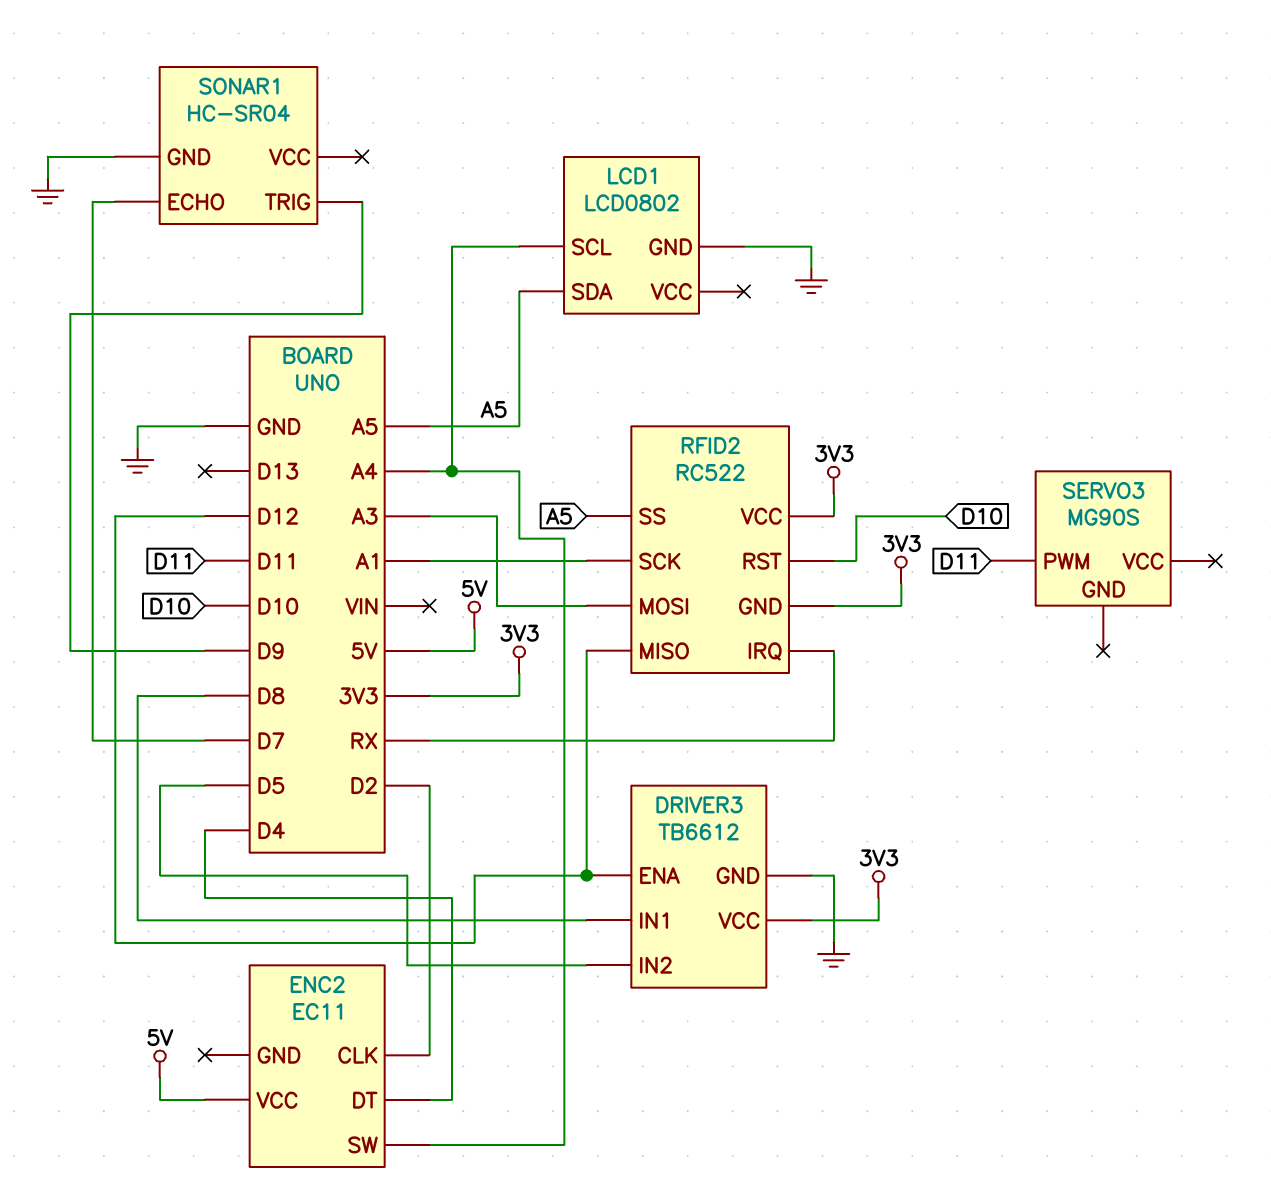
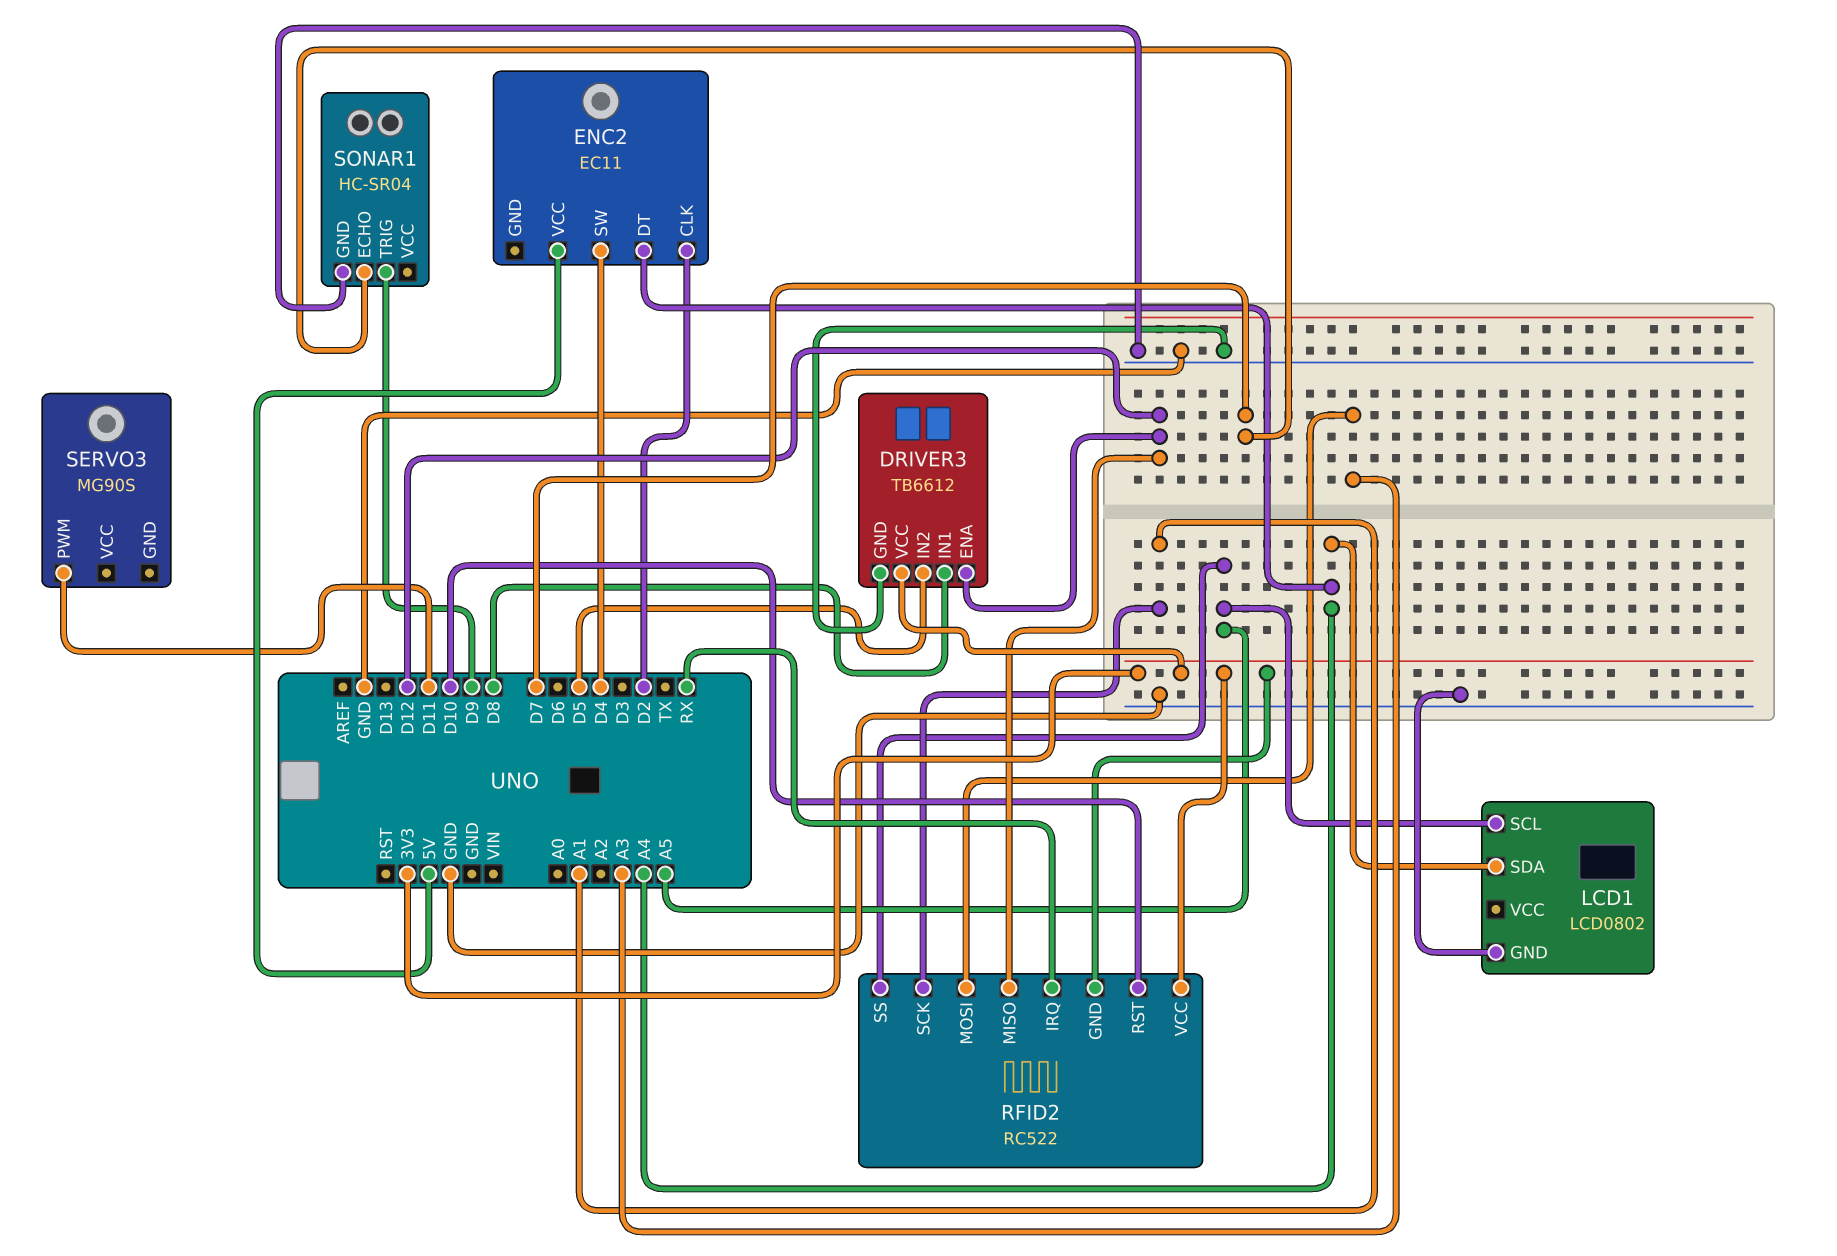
ENC2 pin DT: D4 -> A4
ENC2 pin SW: A4 -> D4
LCD1 pin SCL: A4 -> A5
LCD1 pin SDA: A5 -> A4

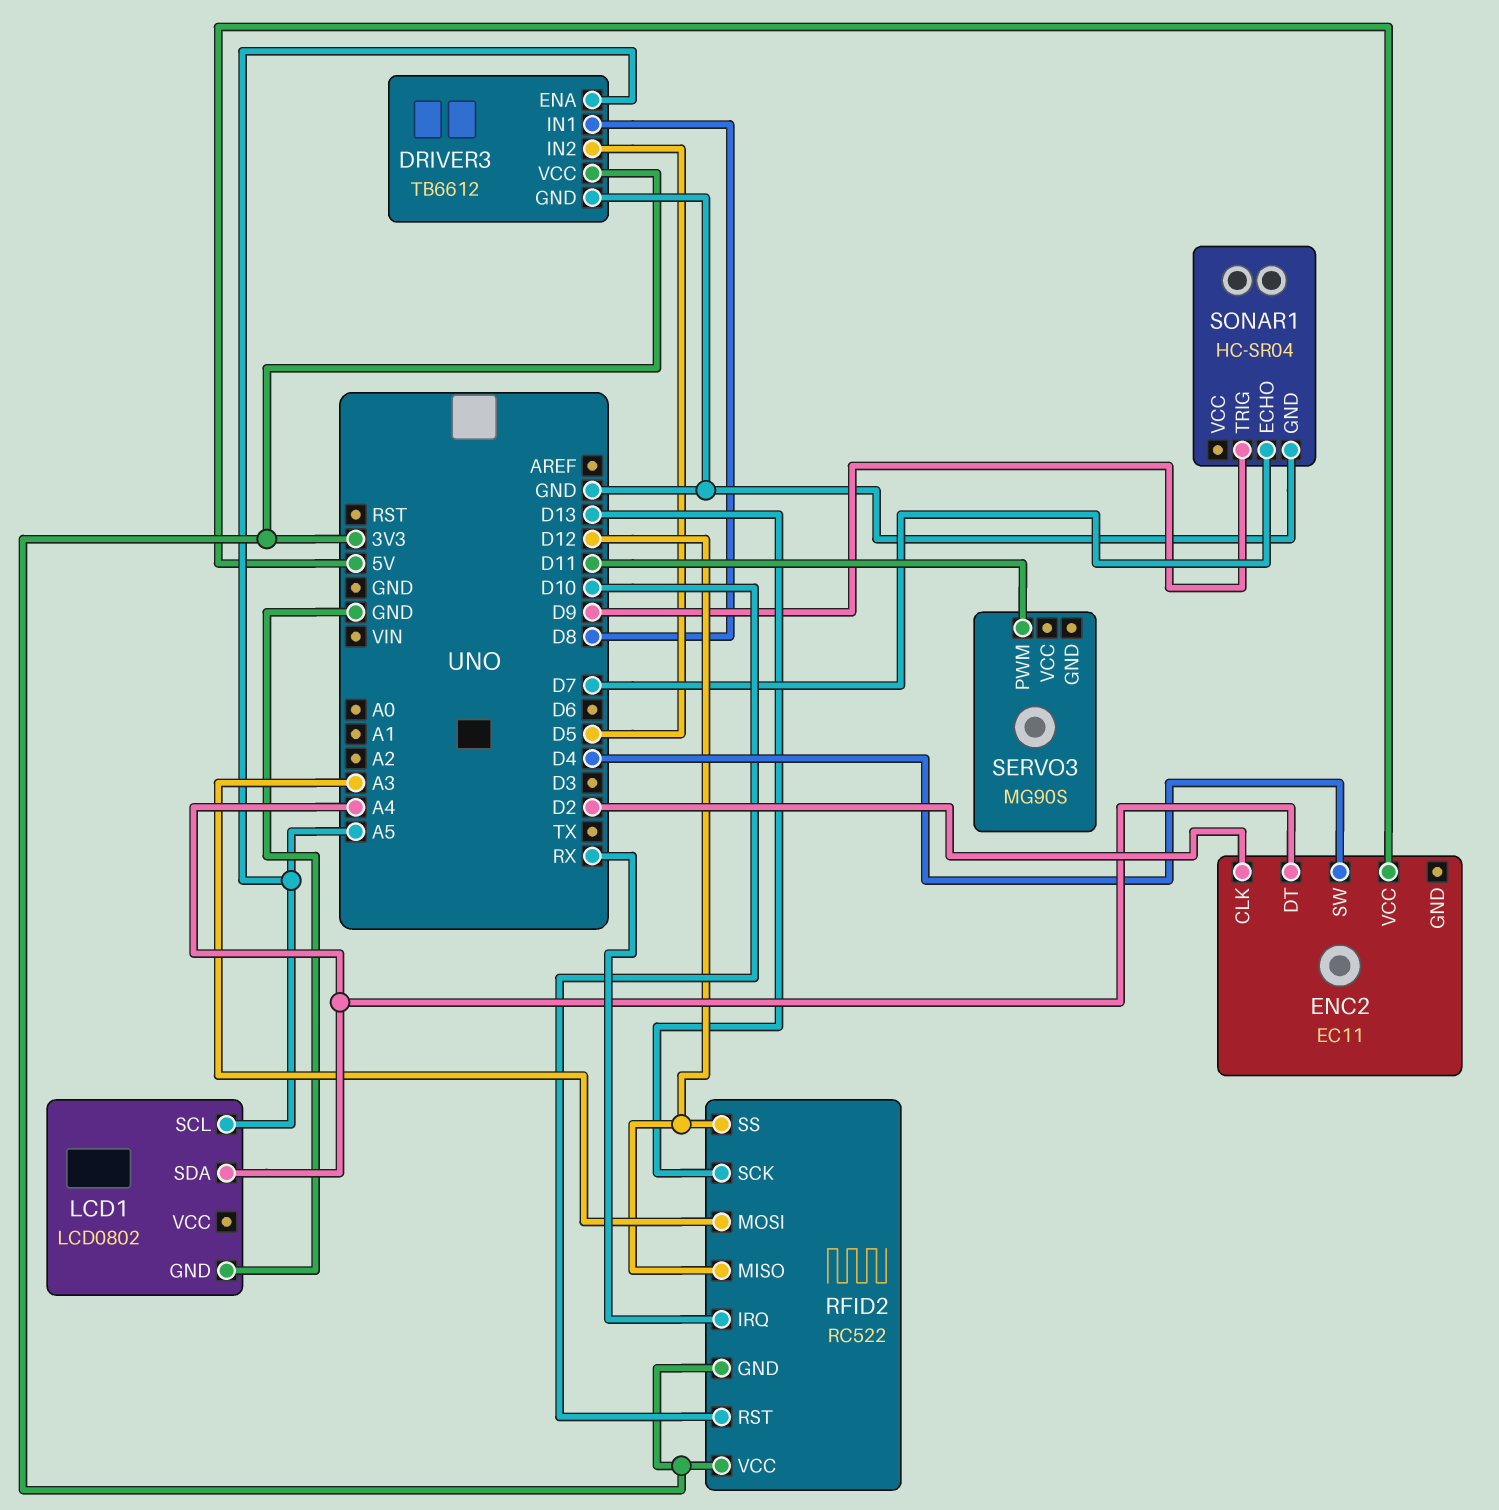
DRIVER3 pin ENA: D12 -> A5
RFID2 pin SCK: A1 -> D13
RFID2 pin SS: A5 -> D12

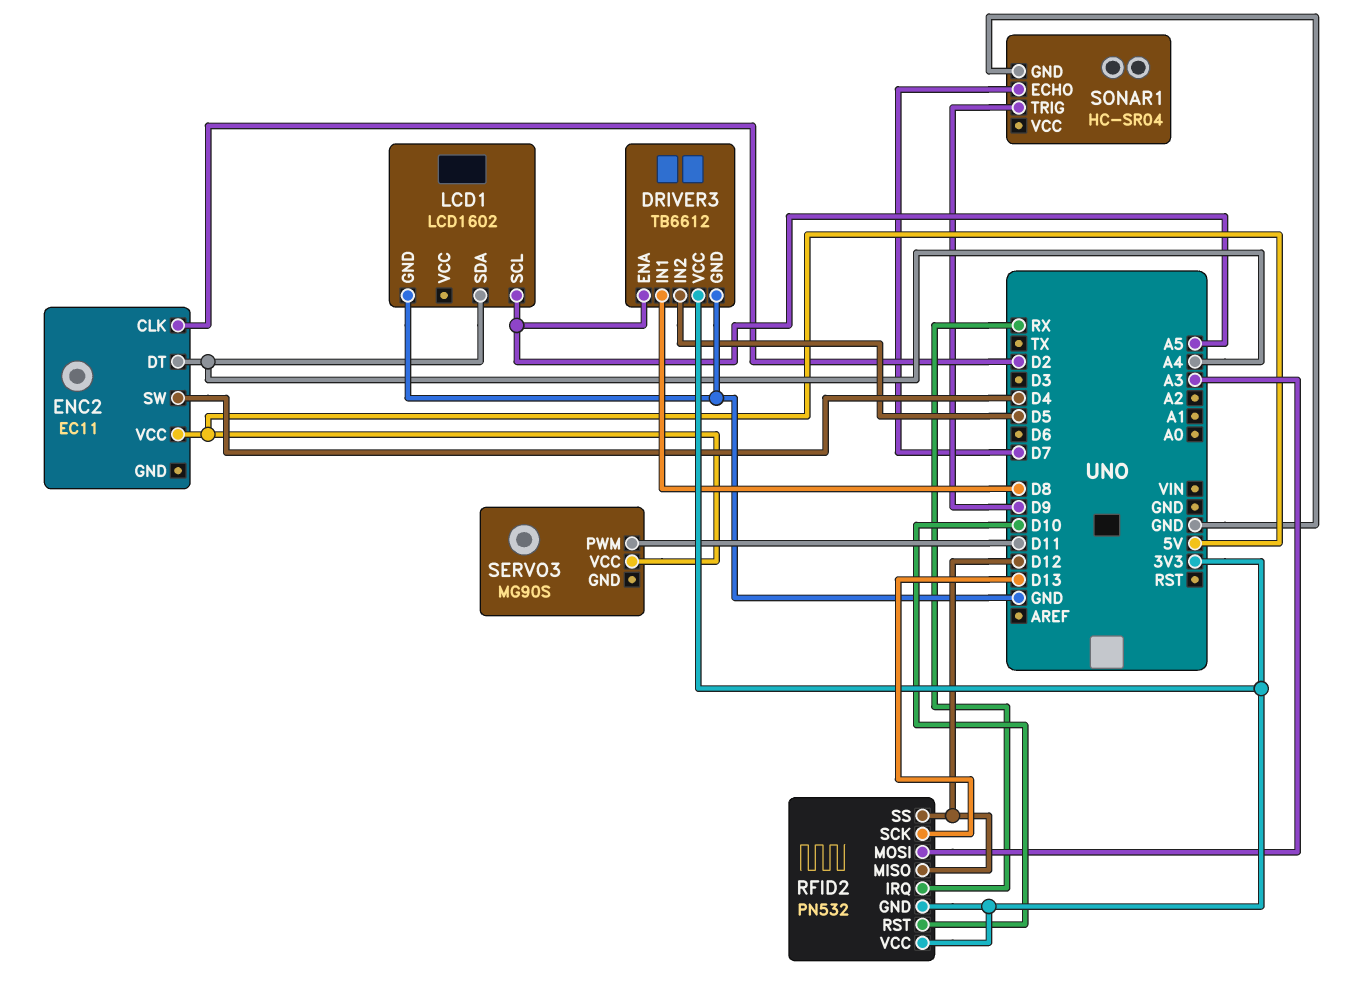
LCD1: LCD0802 -> LCD1602
RFID2: RC522 -> PN532
SERVO3 pin VCC: none -> 5V

